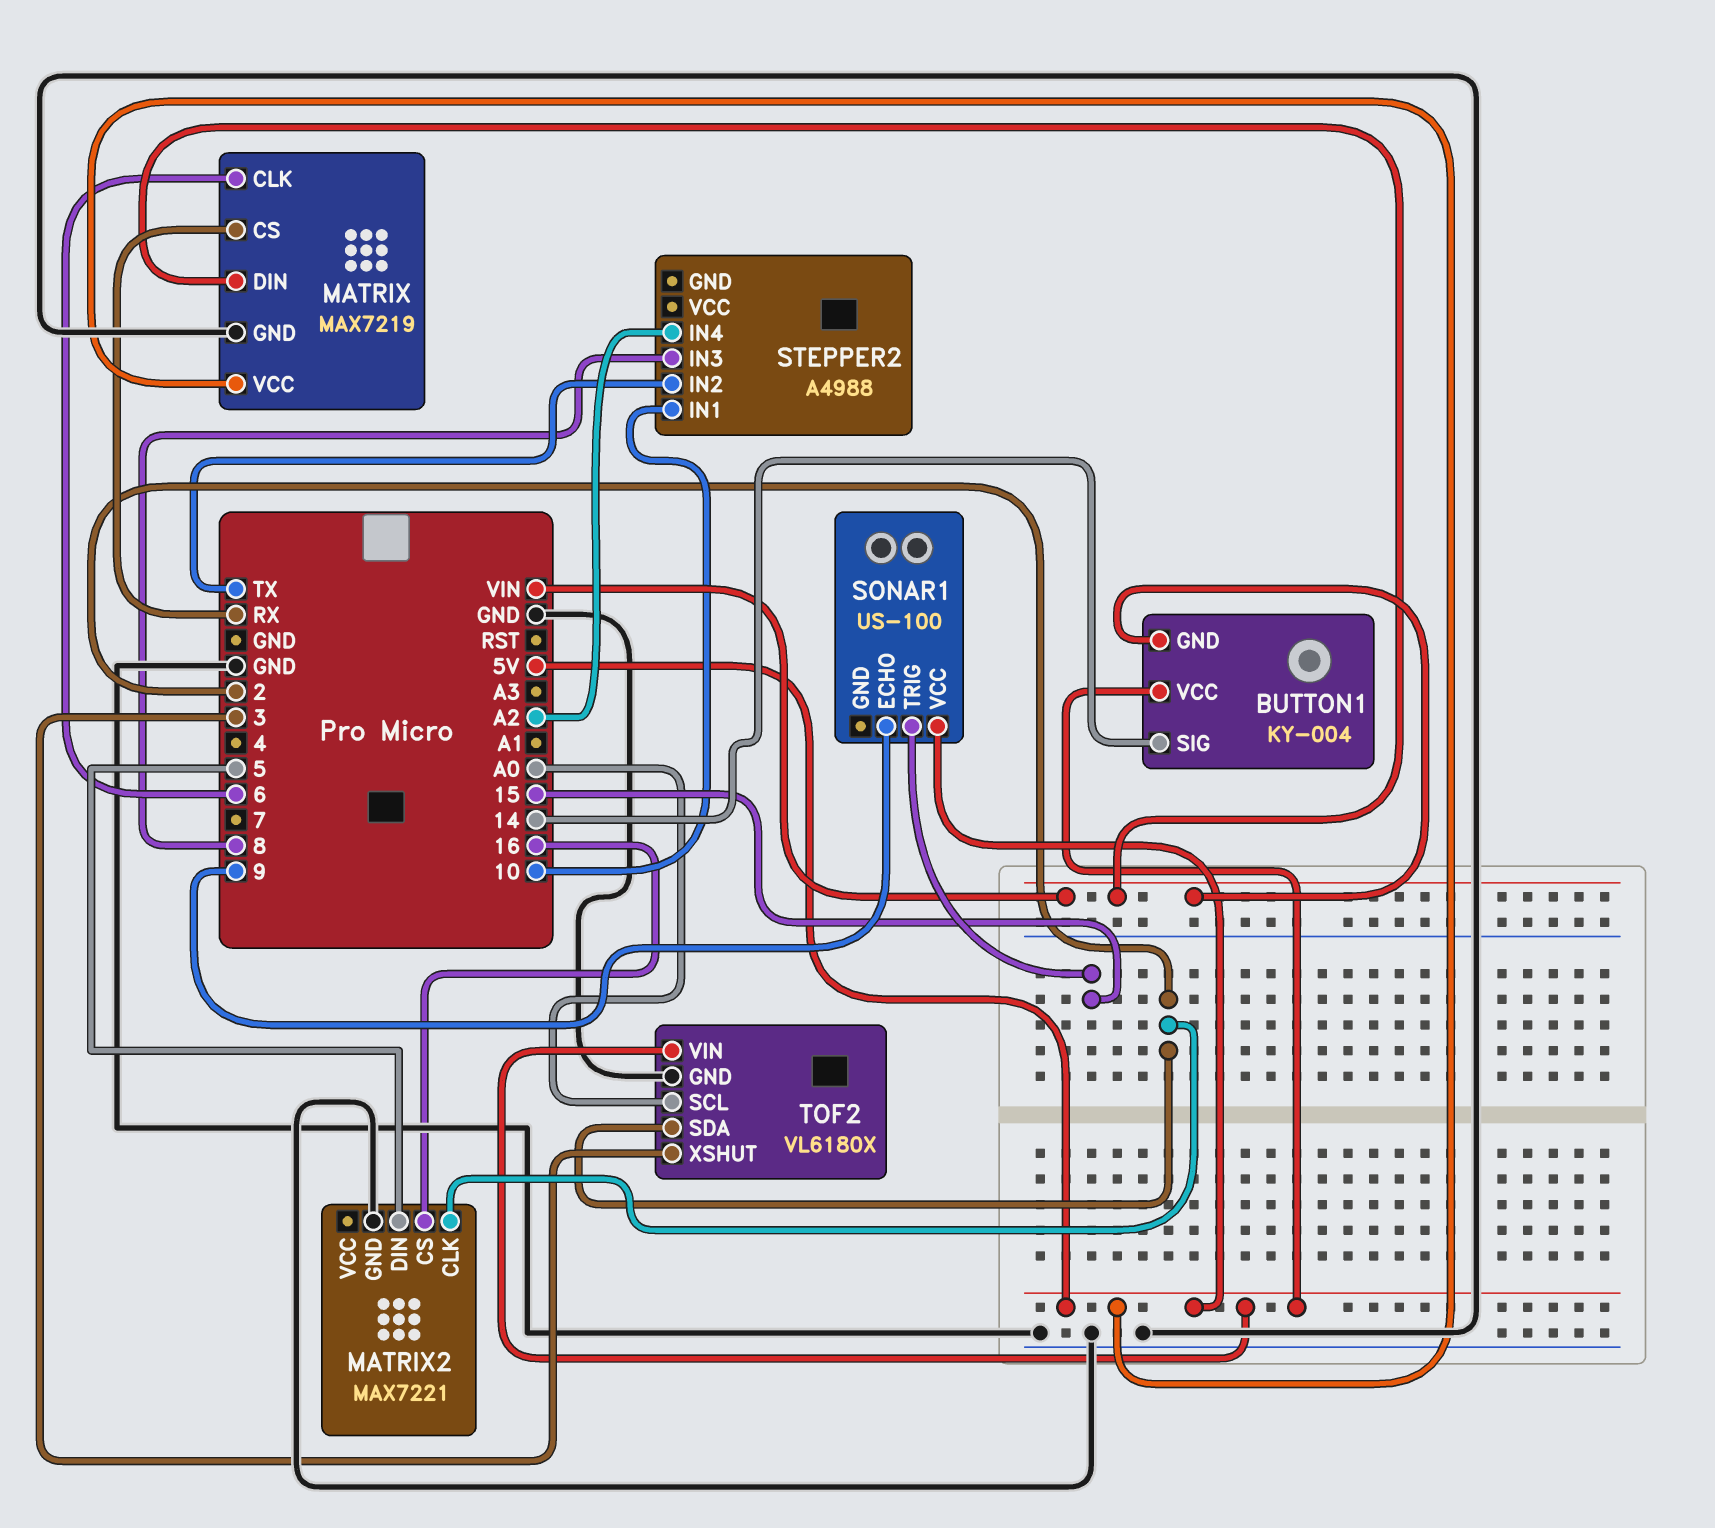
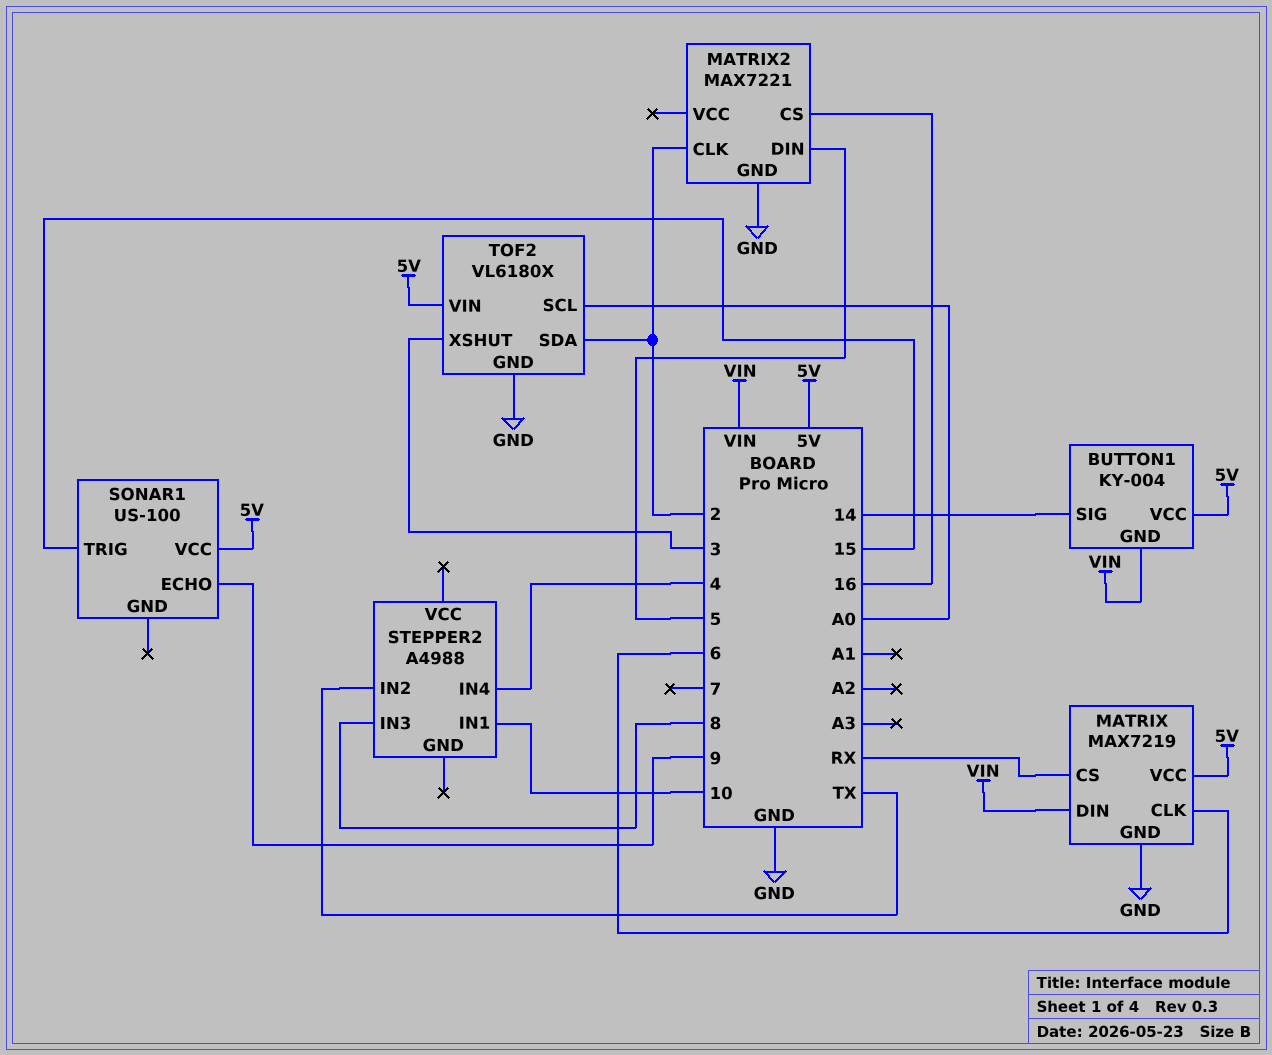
STEPPER2 pin IN4: A2 -> 4

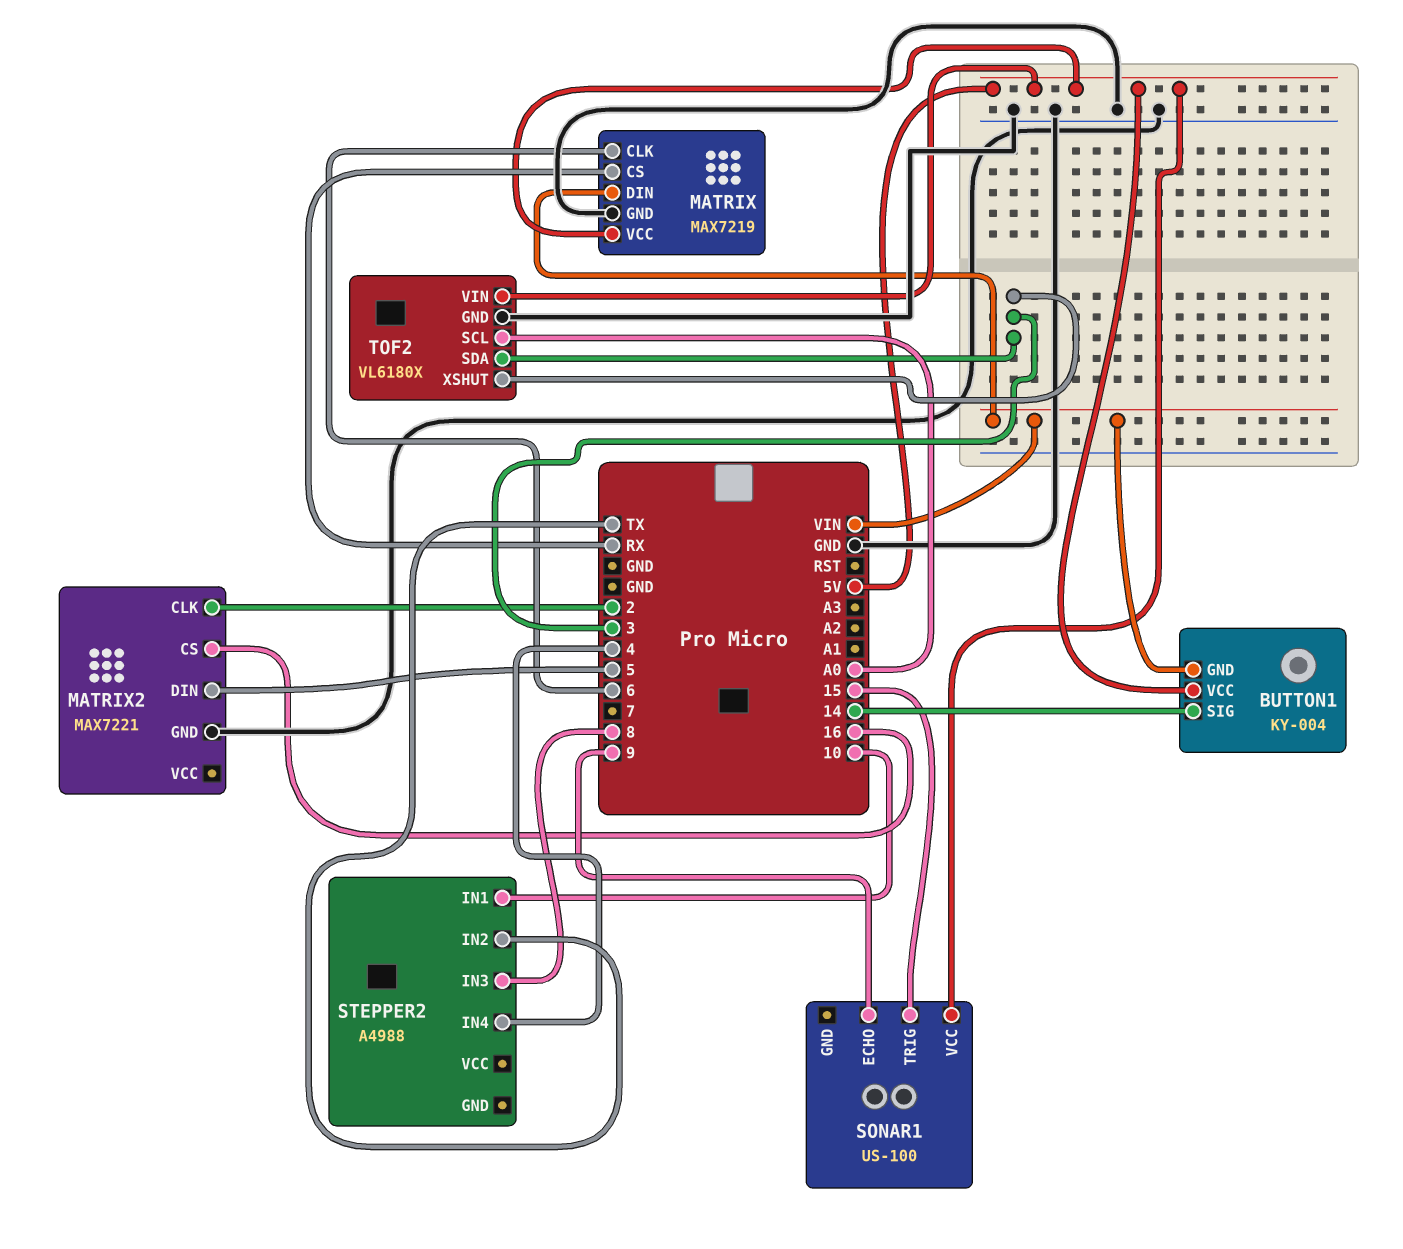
TOF2 pin SDA: 2 -> 3

